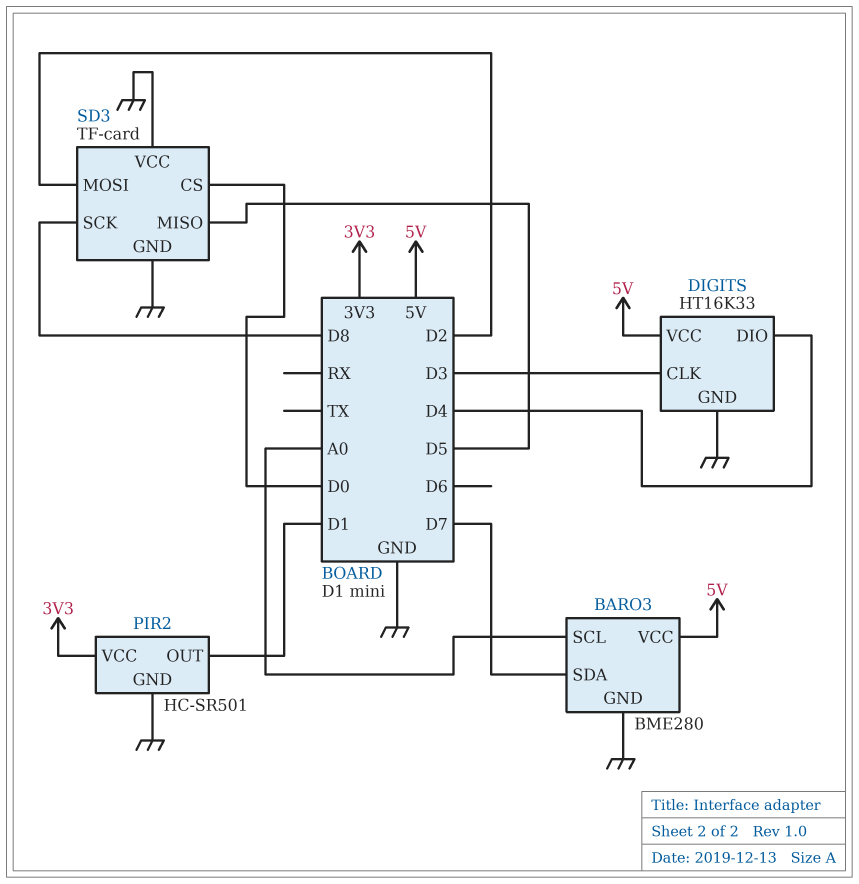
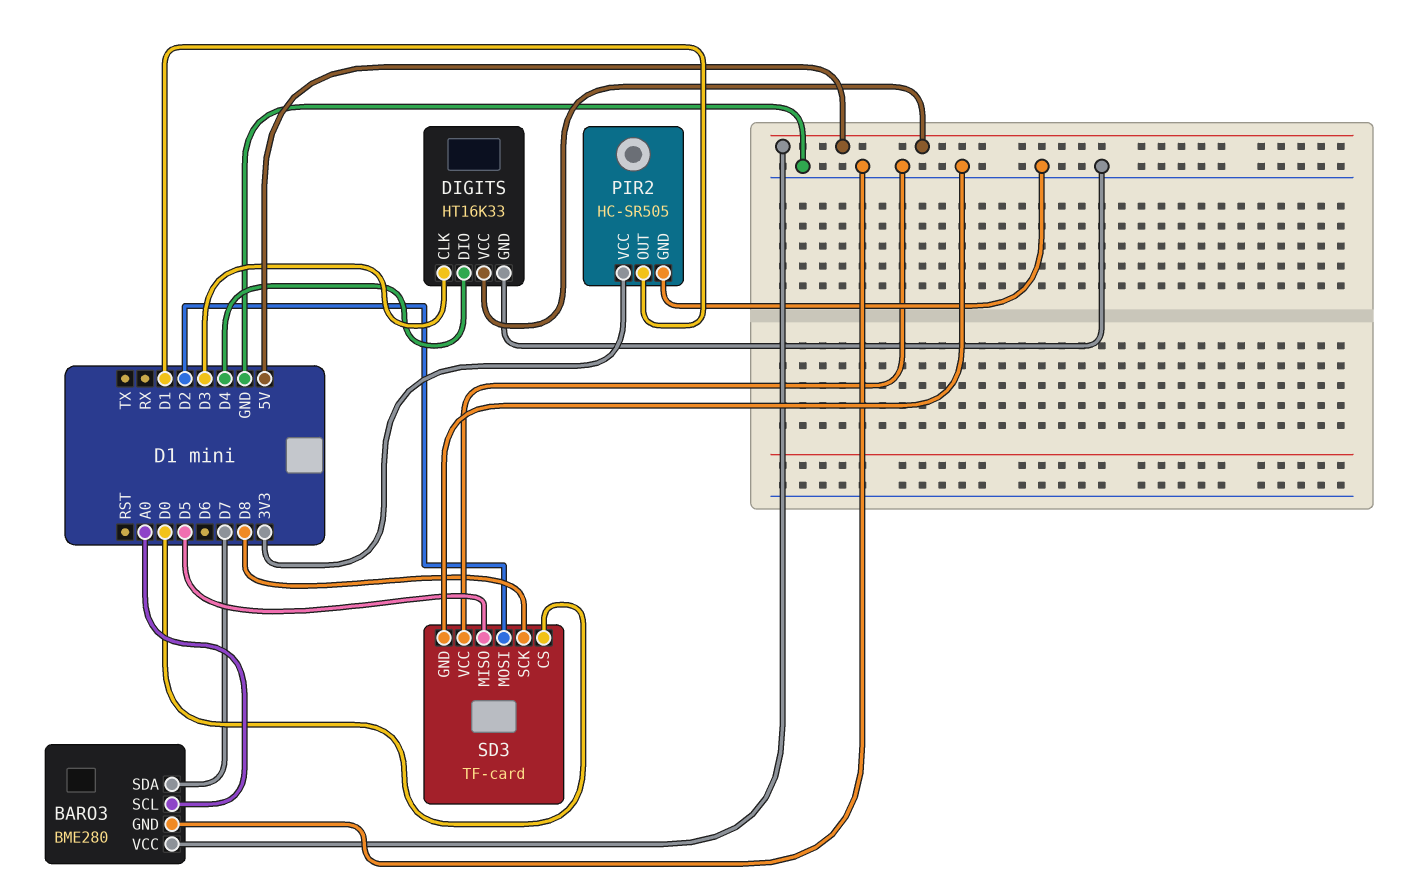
PIR2: HC-SR501 -> HC-SR505

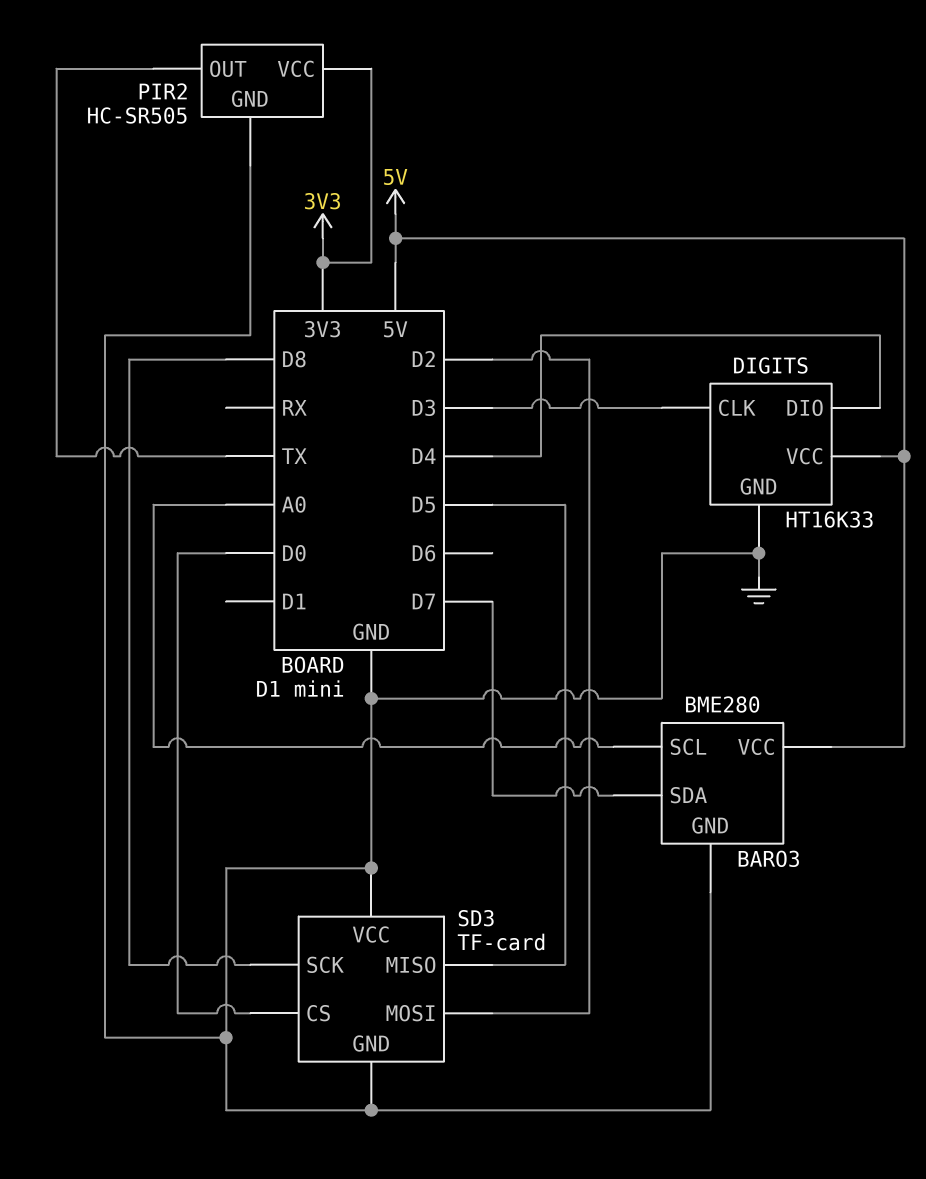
PIR2 pin OUT: D1 -> TX

